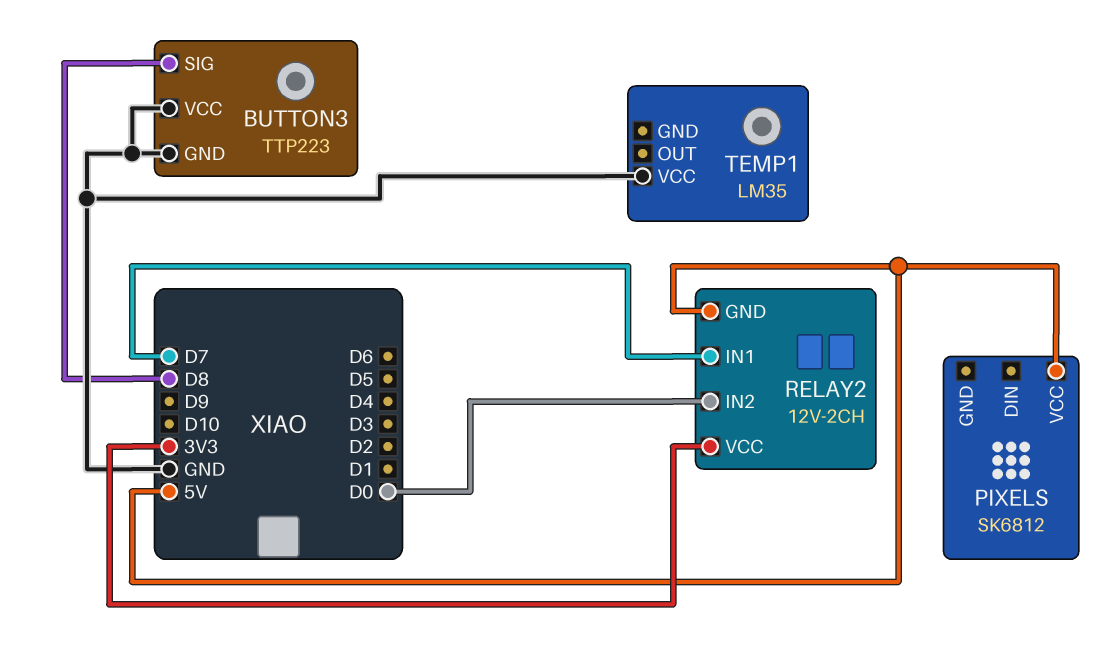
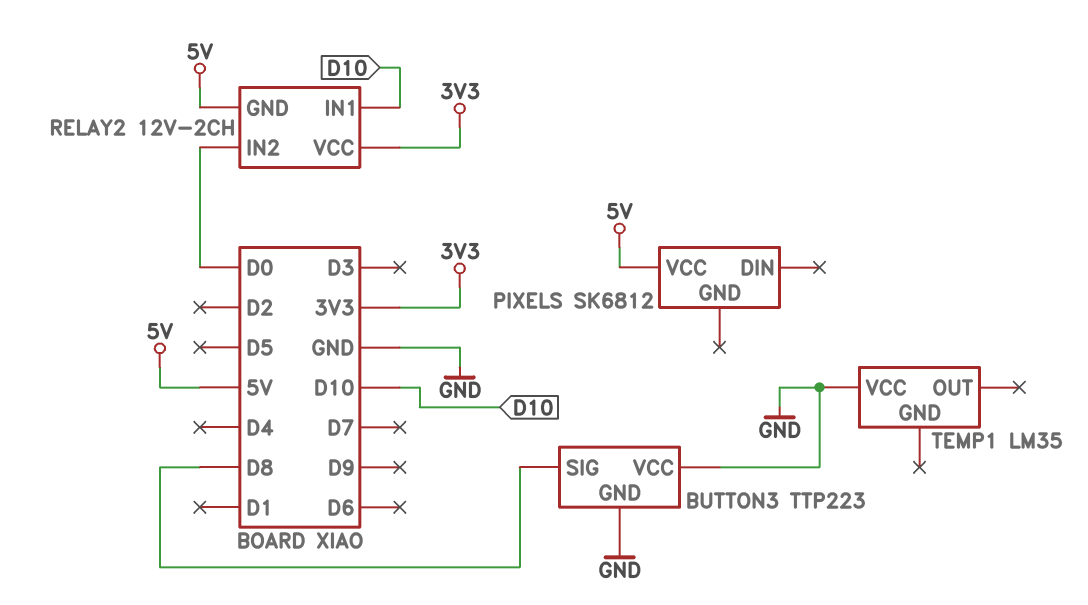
RELAY2 pin IN1: D7 -> D10

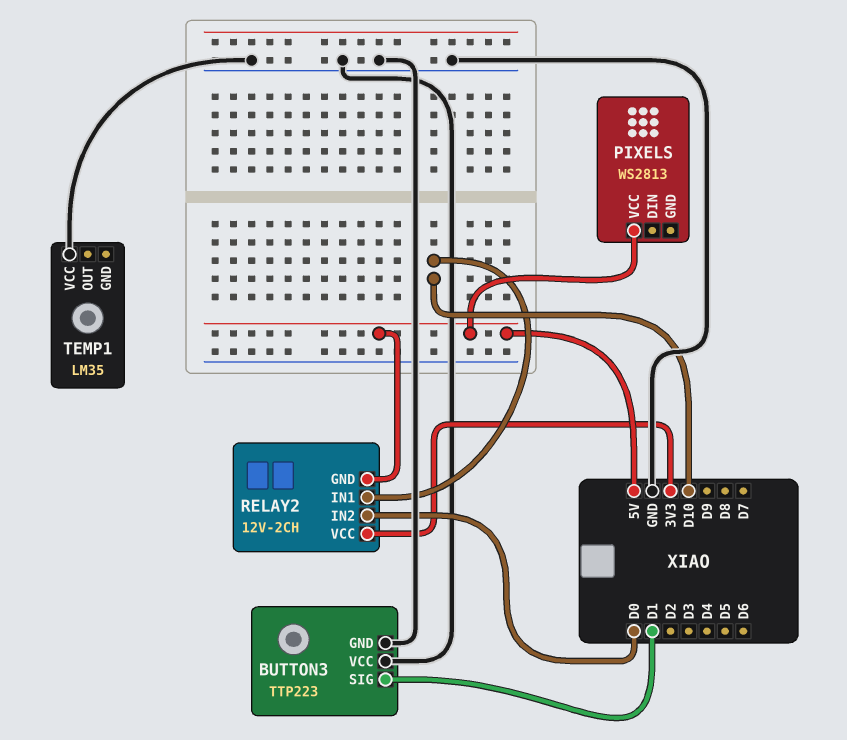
BUTTON3 pin SIG: D8 -> D1
PIXELS: SK6812 -> WS2813

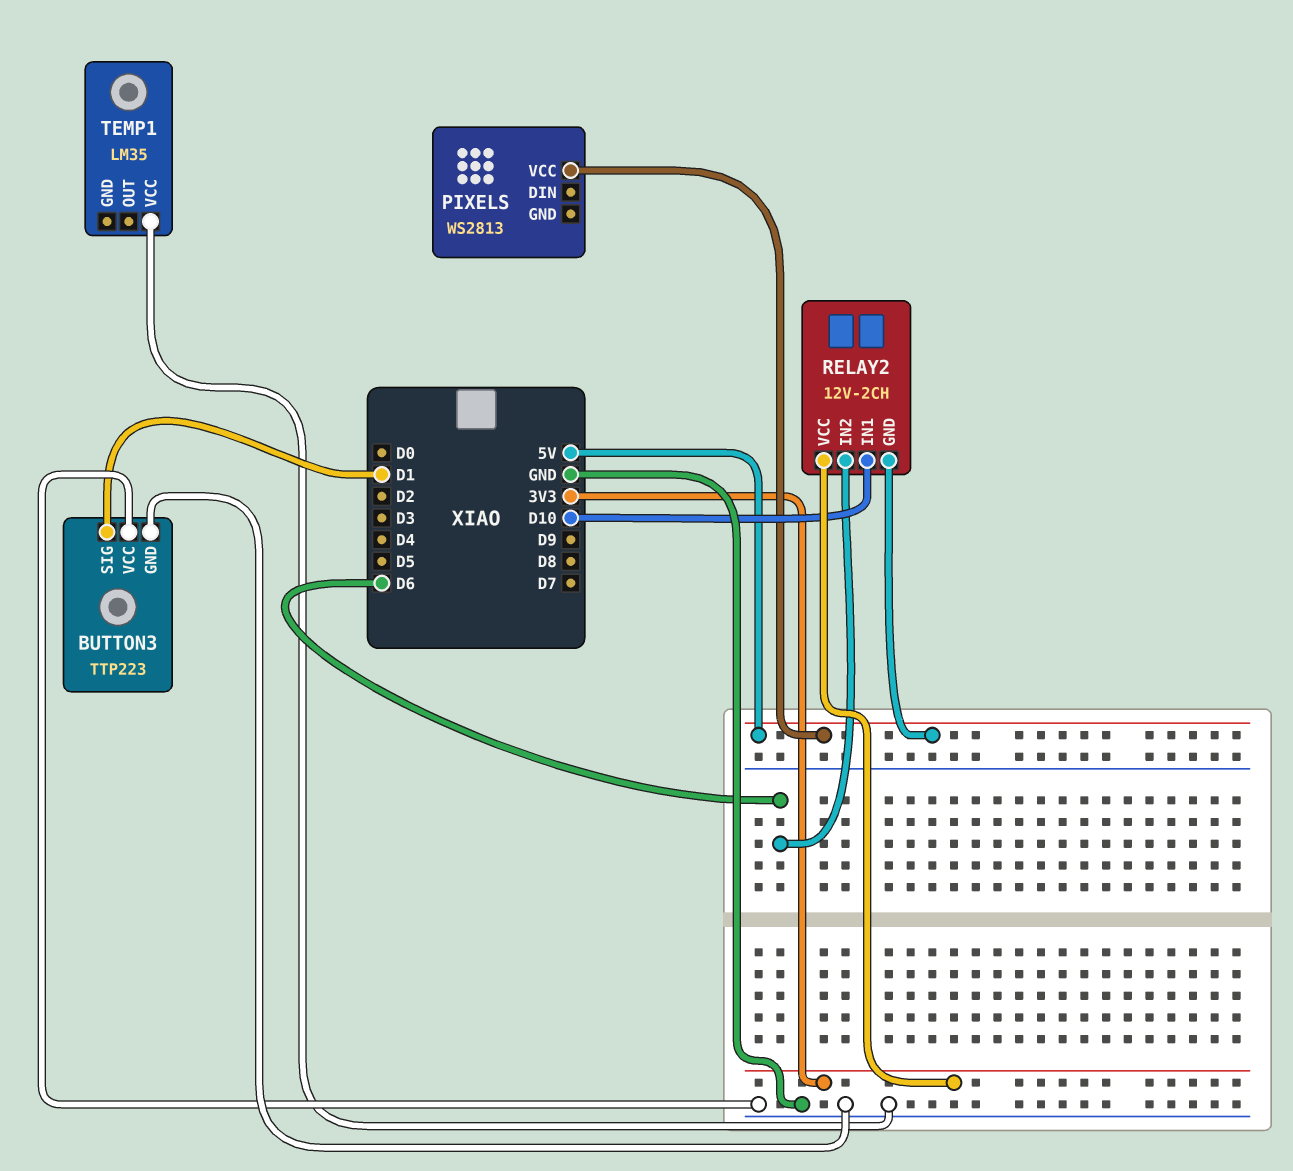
RELAY2 pin IN2: D0 -> D6

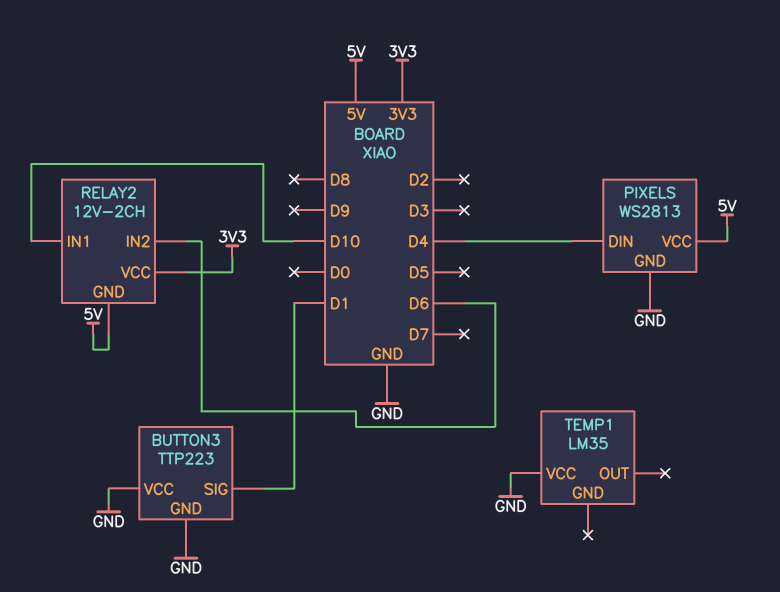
PIXELS pin DIN: none -> D4
PIXELS pin GND: none -> GND

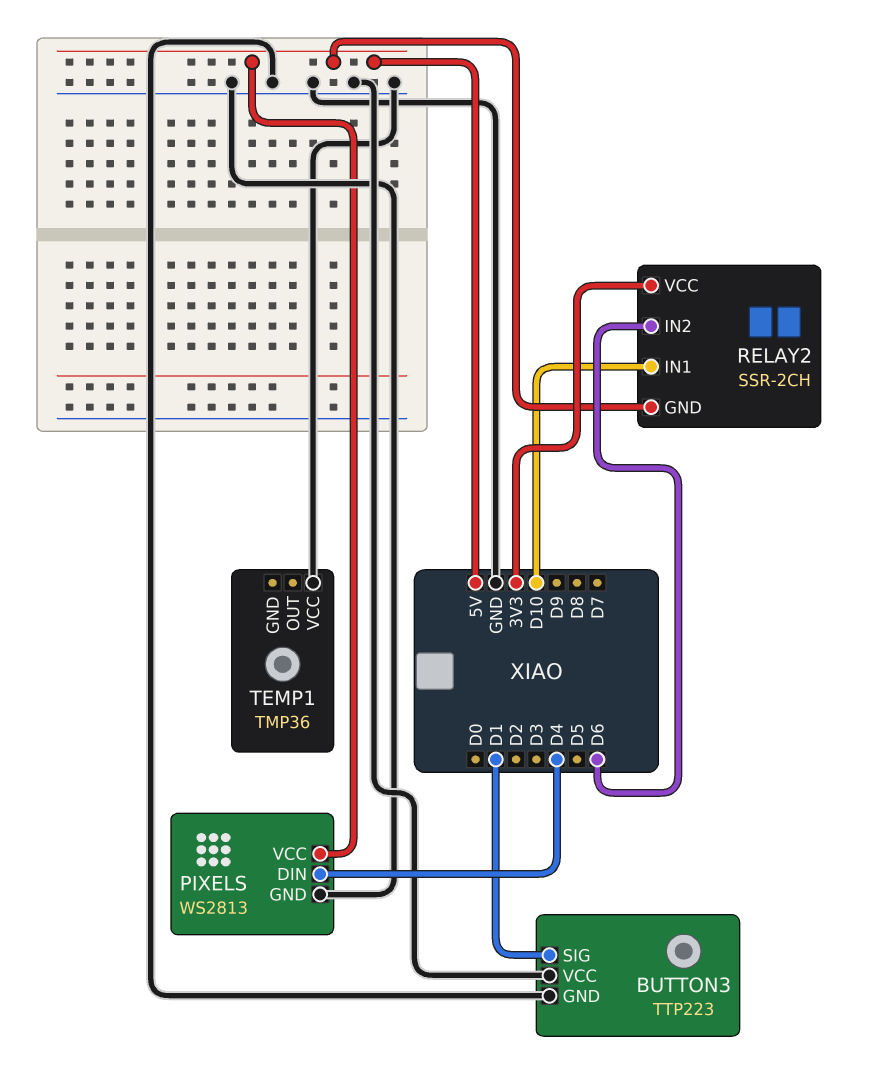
RELAY2: 12V-2CH -> SSR-2CH
TEMP1: LM35 -> TMP36

